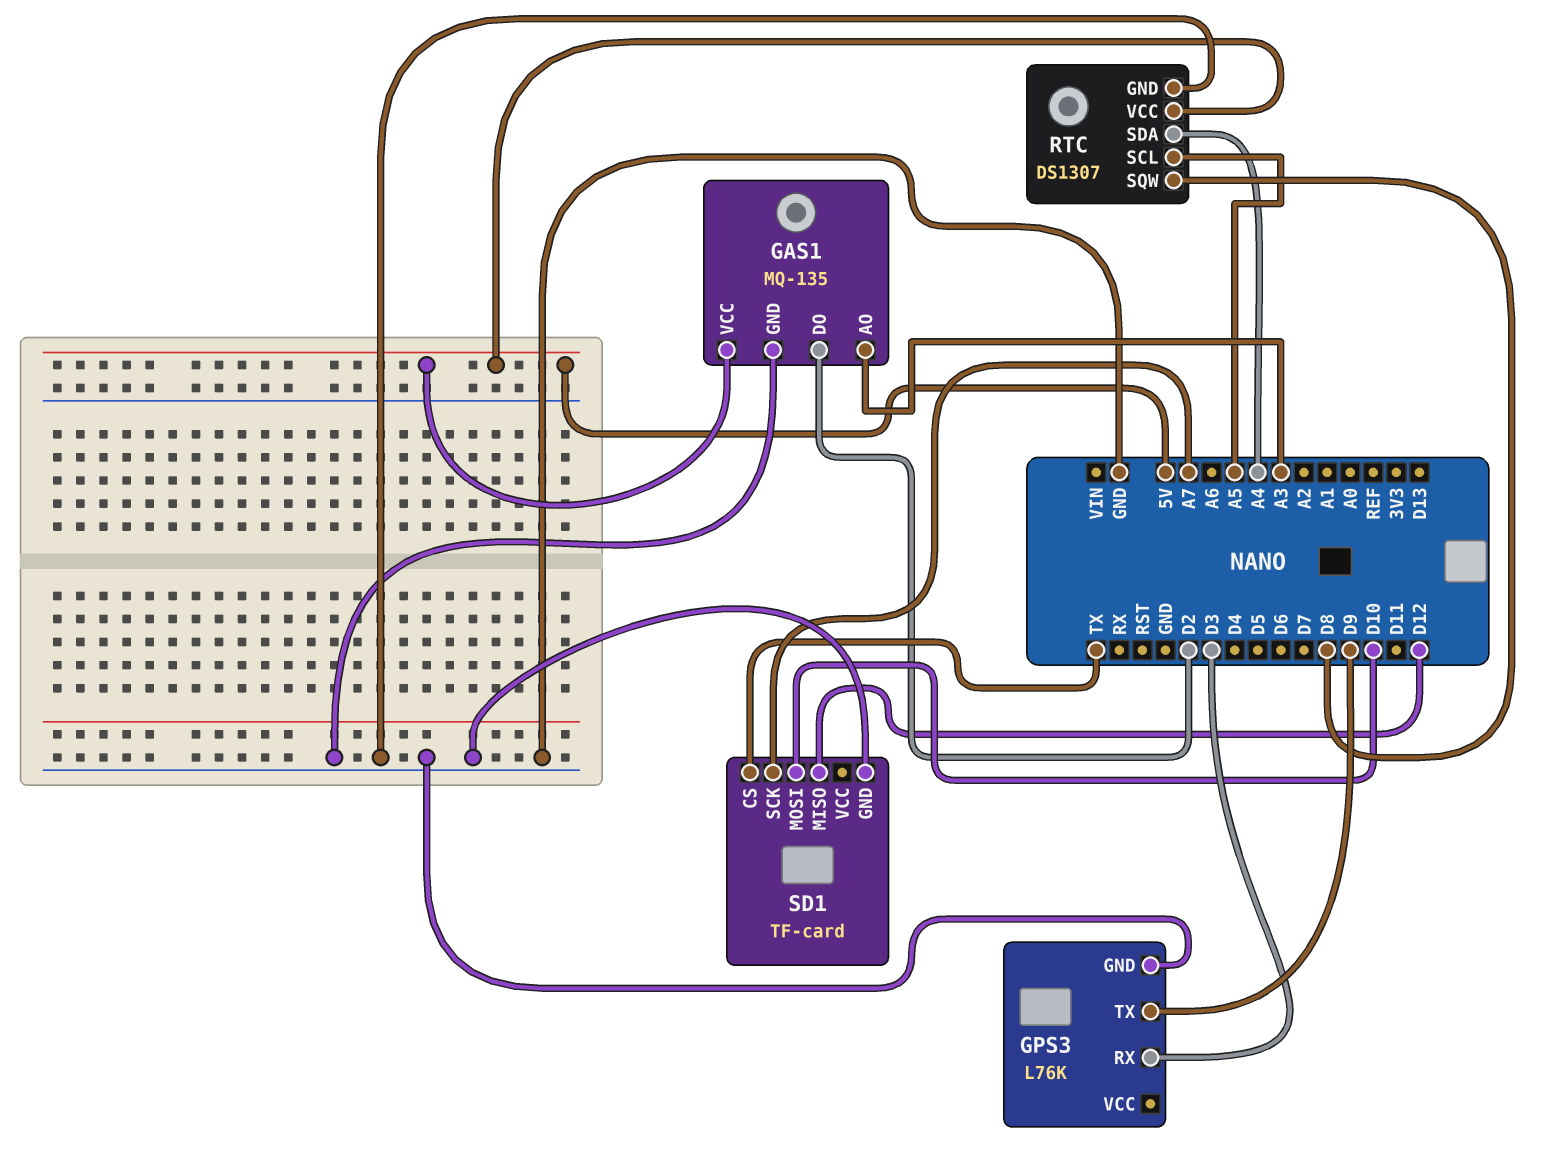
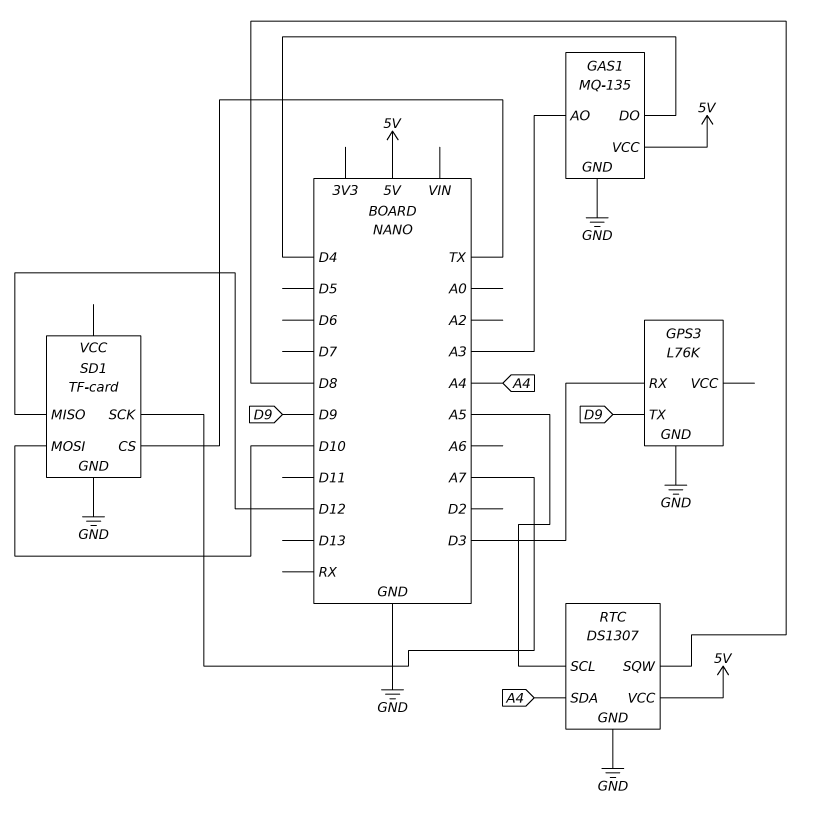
GAS1 pin DO: D2 -> D4

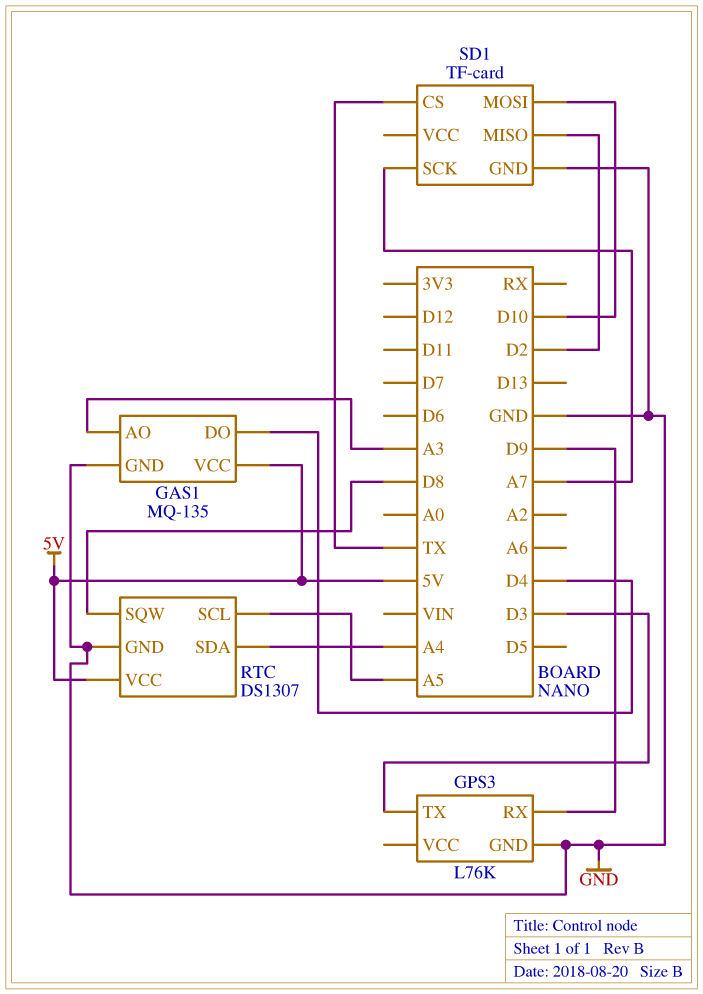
GPS3 pin RX: D3 -> D9
GPS3 pin TX: D9 -> D3
SD1 pin MISO: D12 -> D2

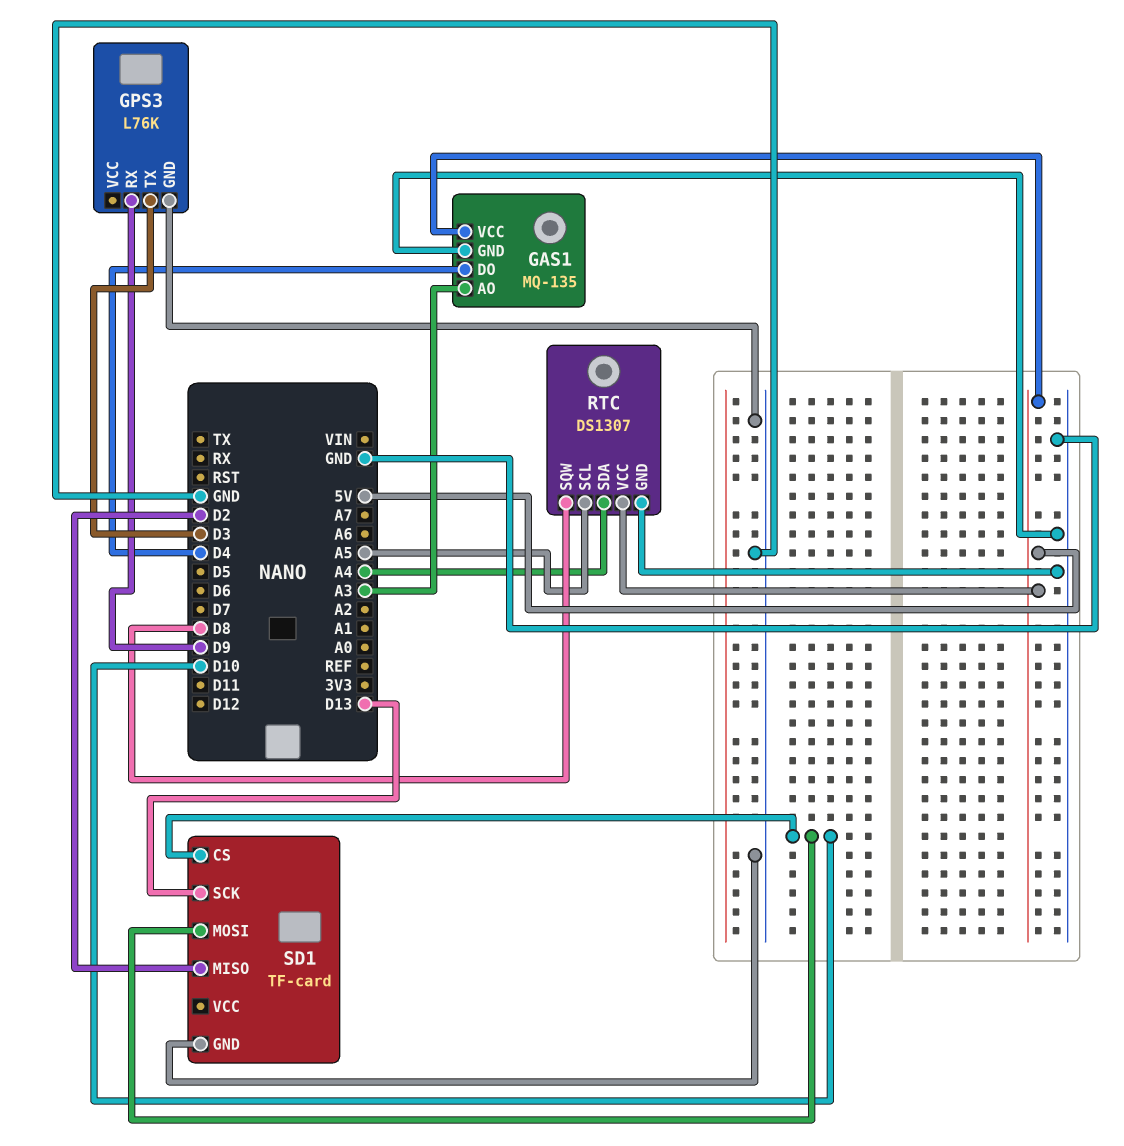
SD1 pin CS: TX -> D10
SD1 pin SCK: A7 -> D13

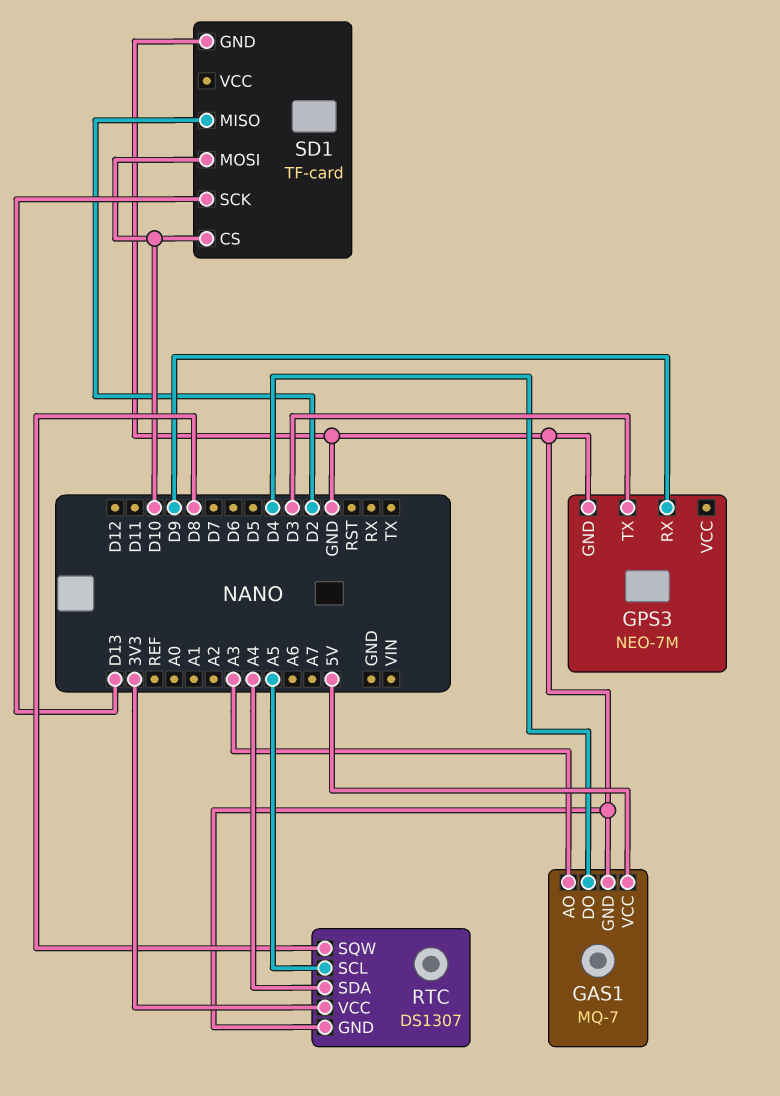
GAS1: MQ-135 -> MQ-7
GPS3: L76K -> NEO-7M
RTC pin VCC: 5V -> 3V3

